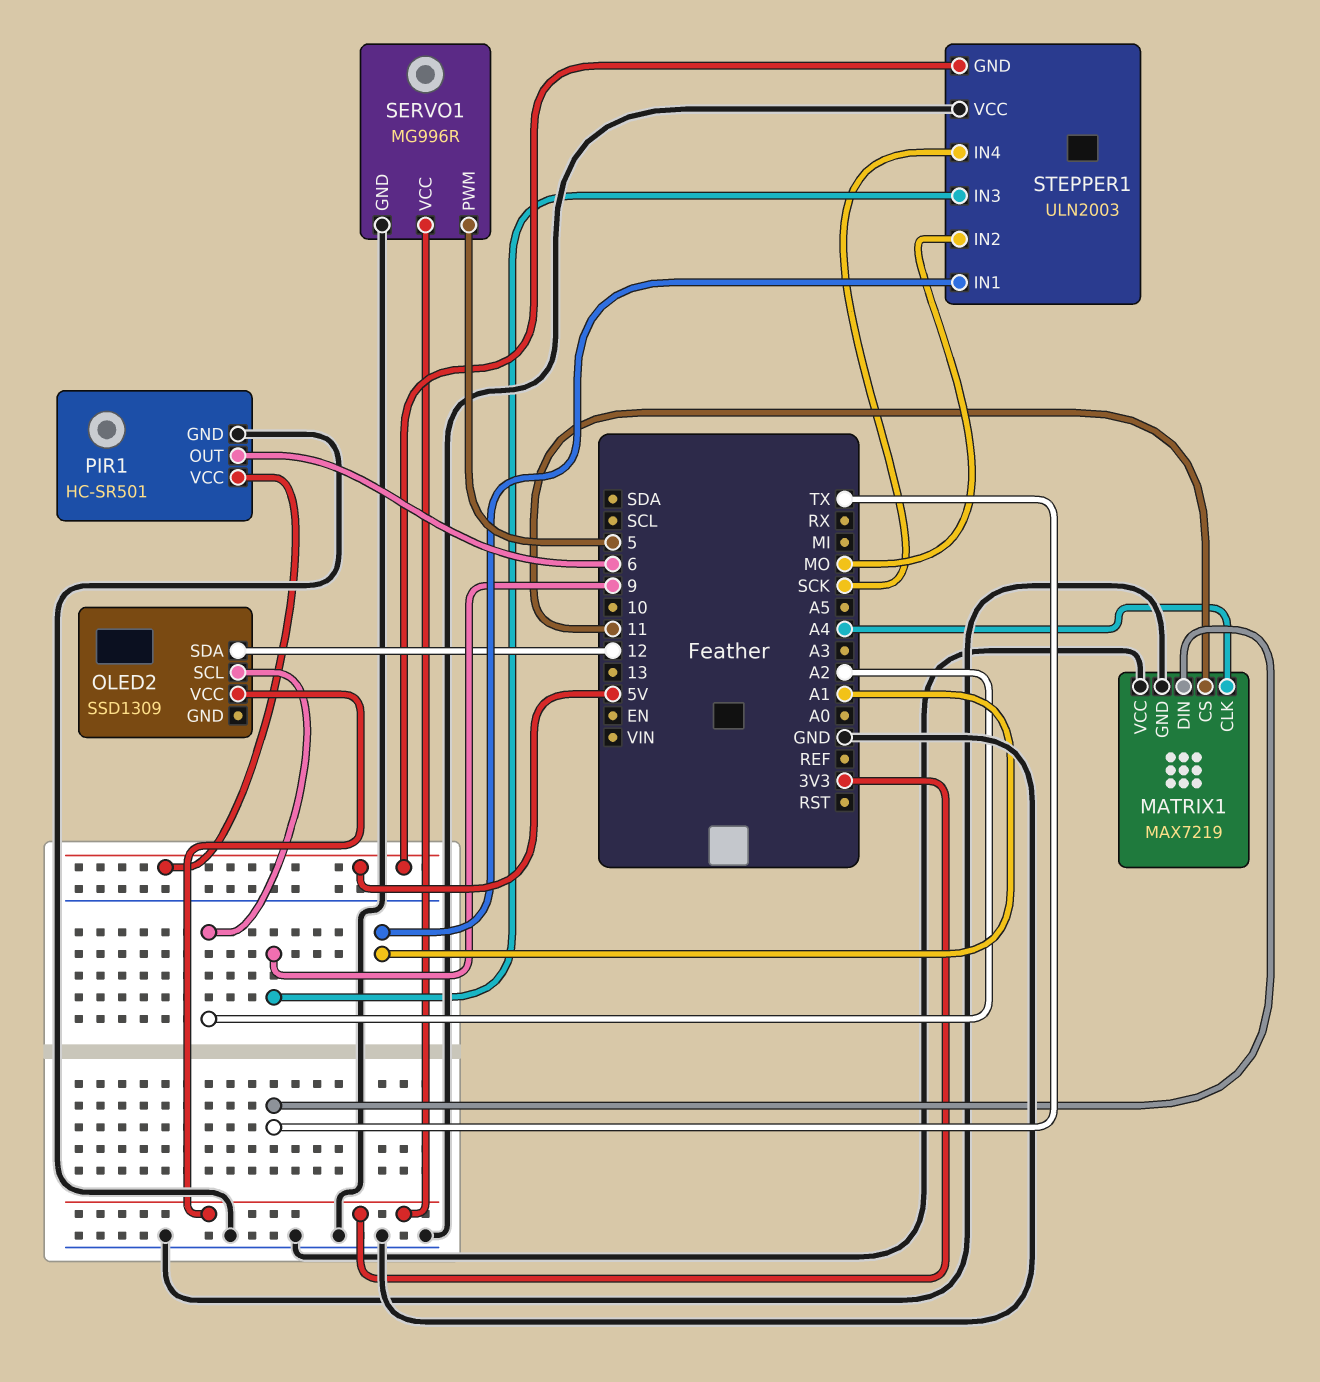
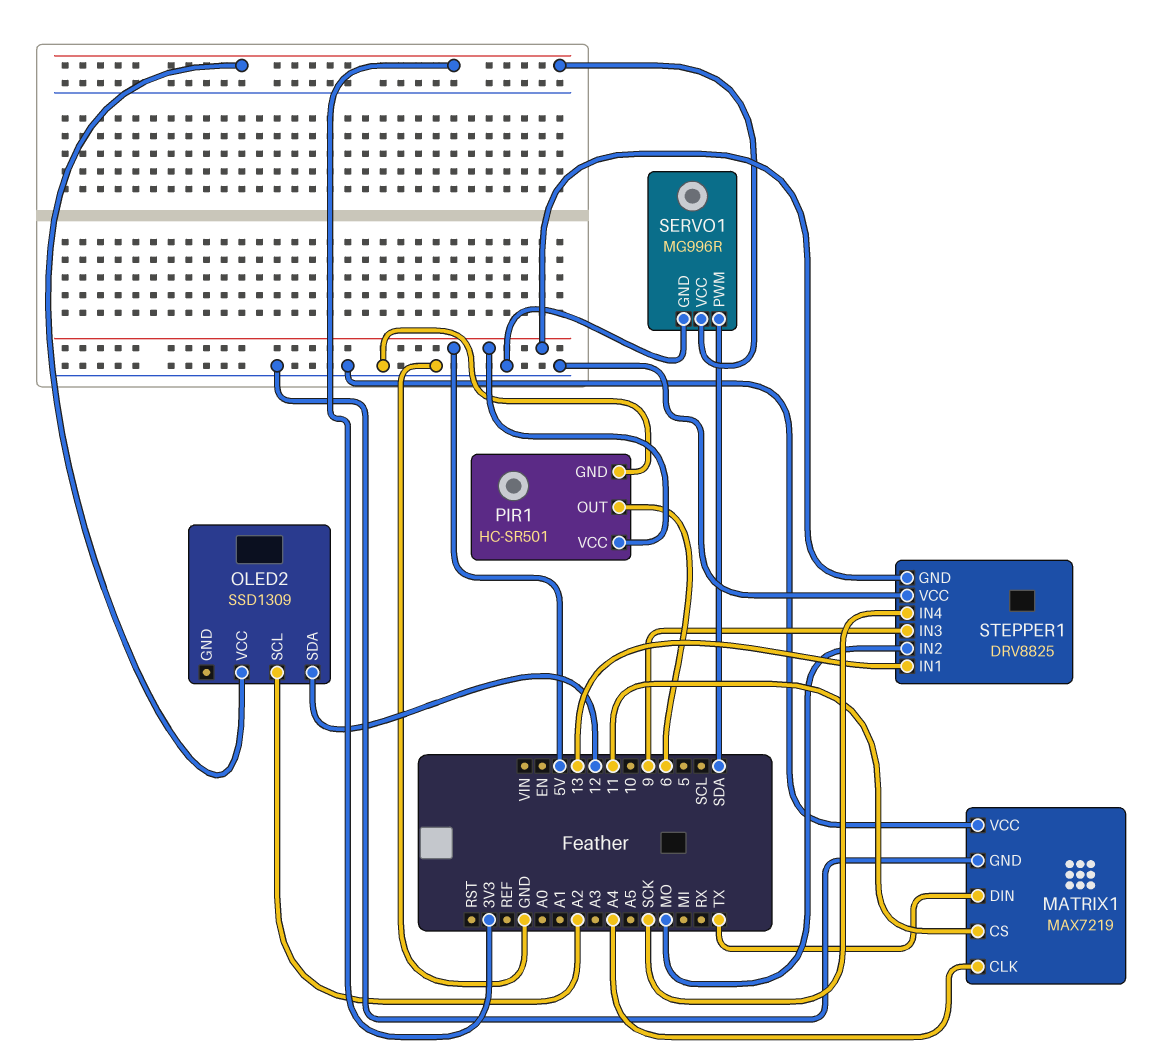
SERVO1 pin PWM: 5 -> SDA
STEPPER1: ULN2003 -> DRV8825
STEPPER1 pin IN1: A1 -> 13

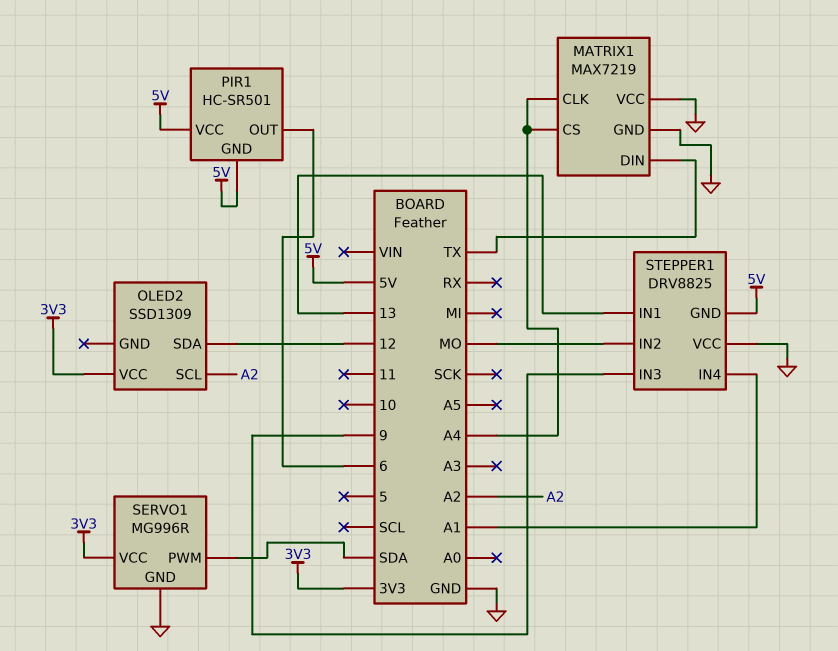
MATRIX1 pin CS: 11 -> A4
PIR1 pin GND: GND -> 5V
STEPPER1 pin IN4: SCK -> A1

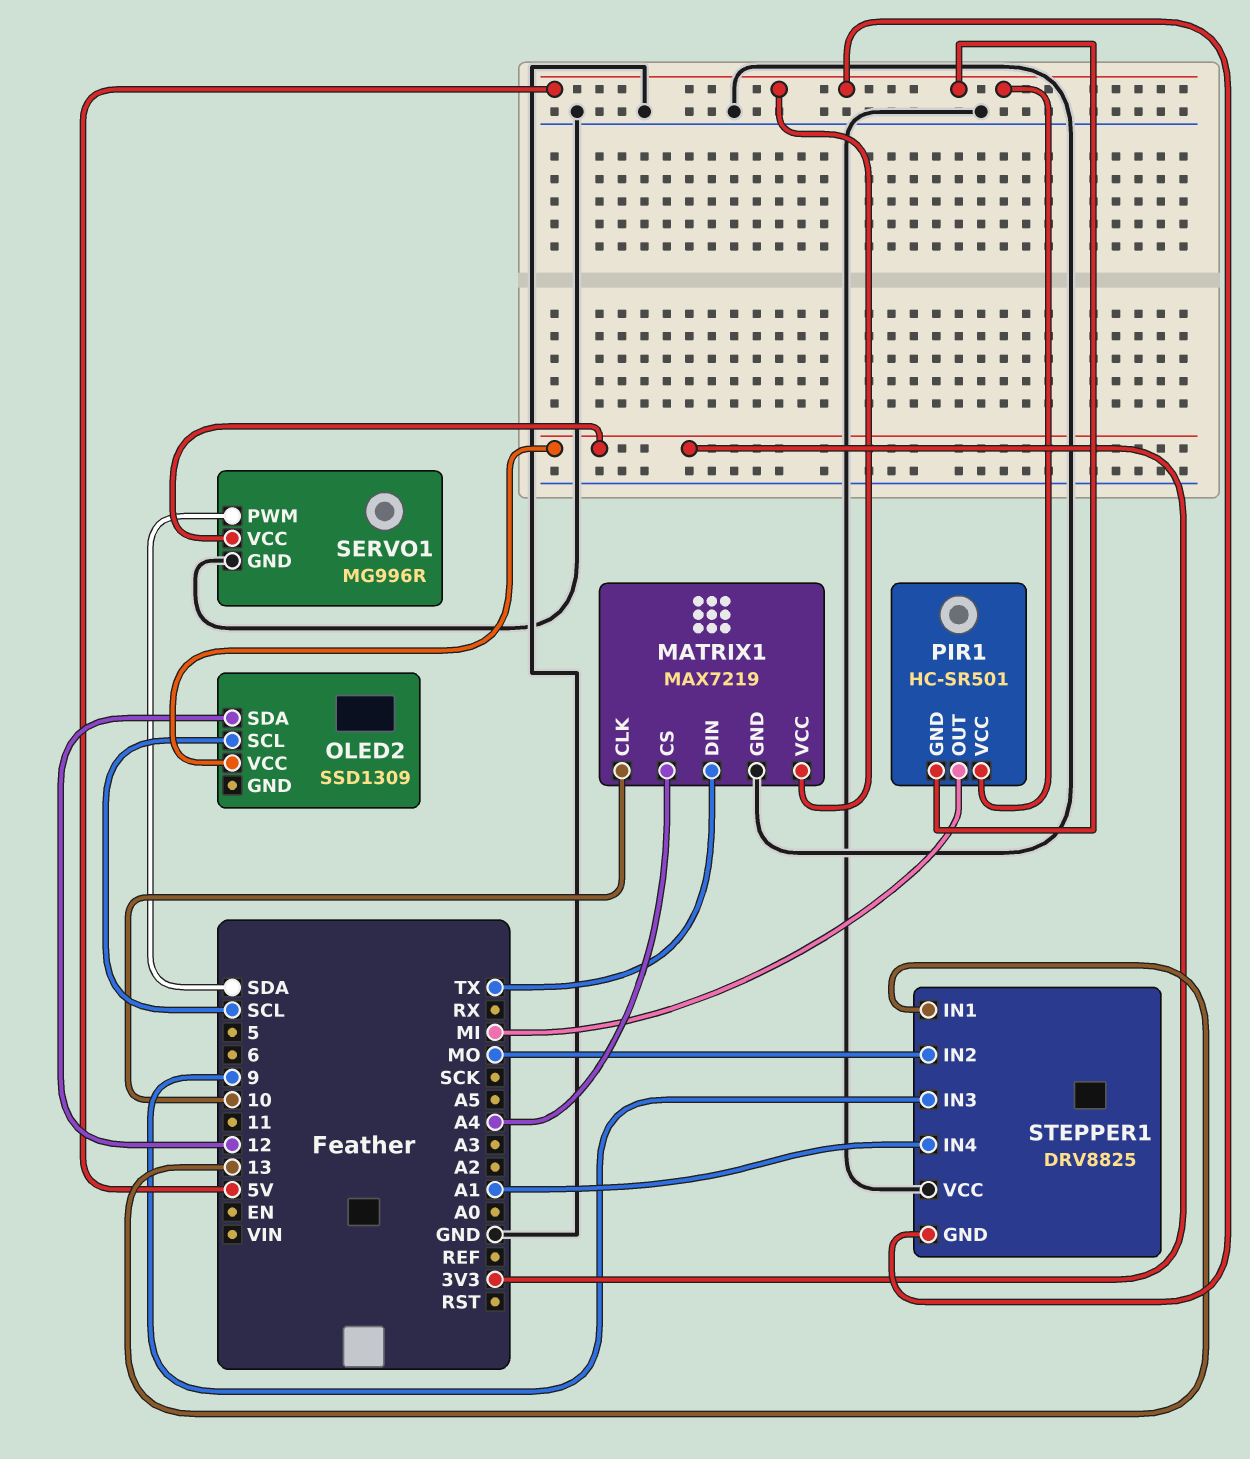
MATRIX1 pin CLK: A4 -> 10
MATRIX1 pin VCC: GND -> 5V
OLED2 pin SCL: A2 -> SCL
PIR1 pin OUT: 6 -> MI

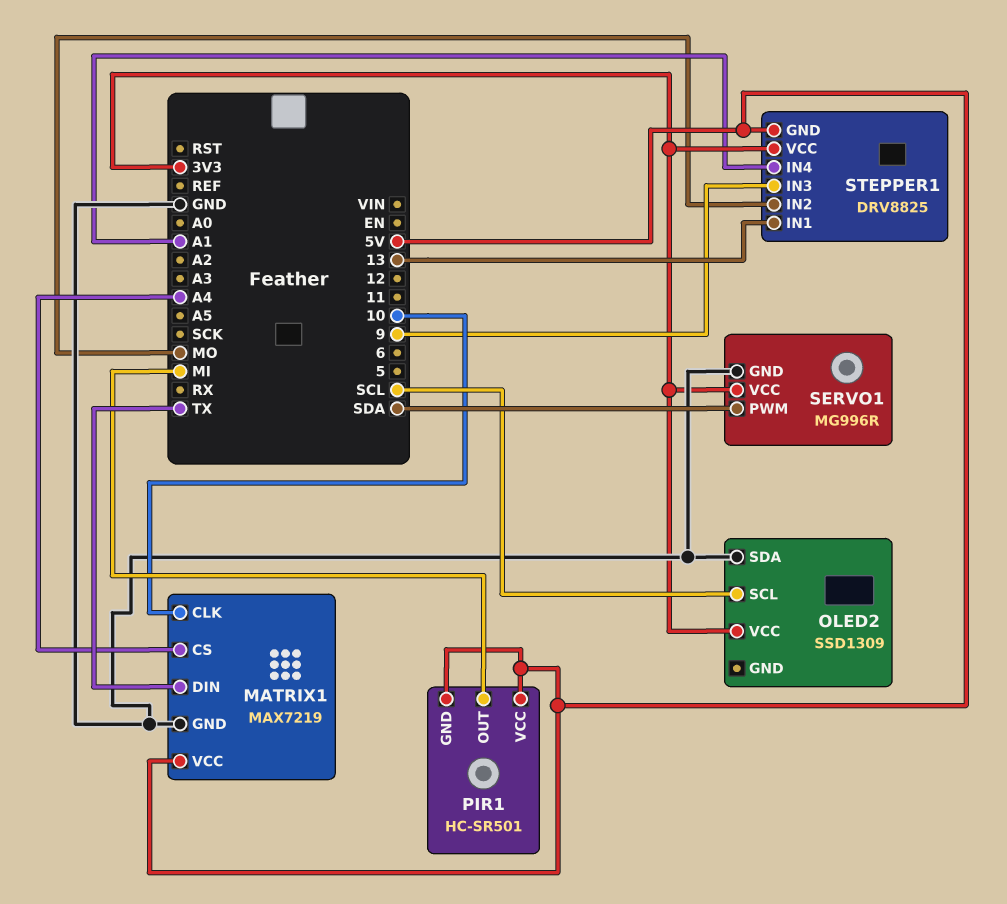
OLED2 pin SDA: 12 -> GND
STEPPER1 pin VCC: GND -> 3V3

